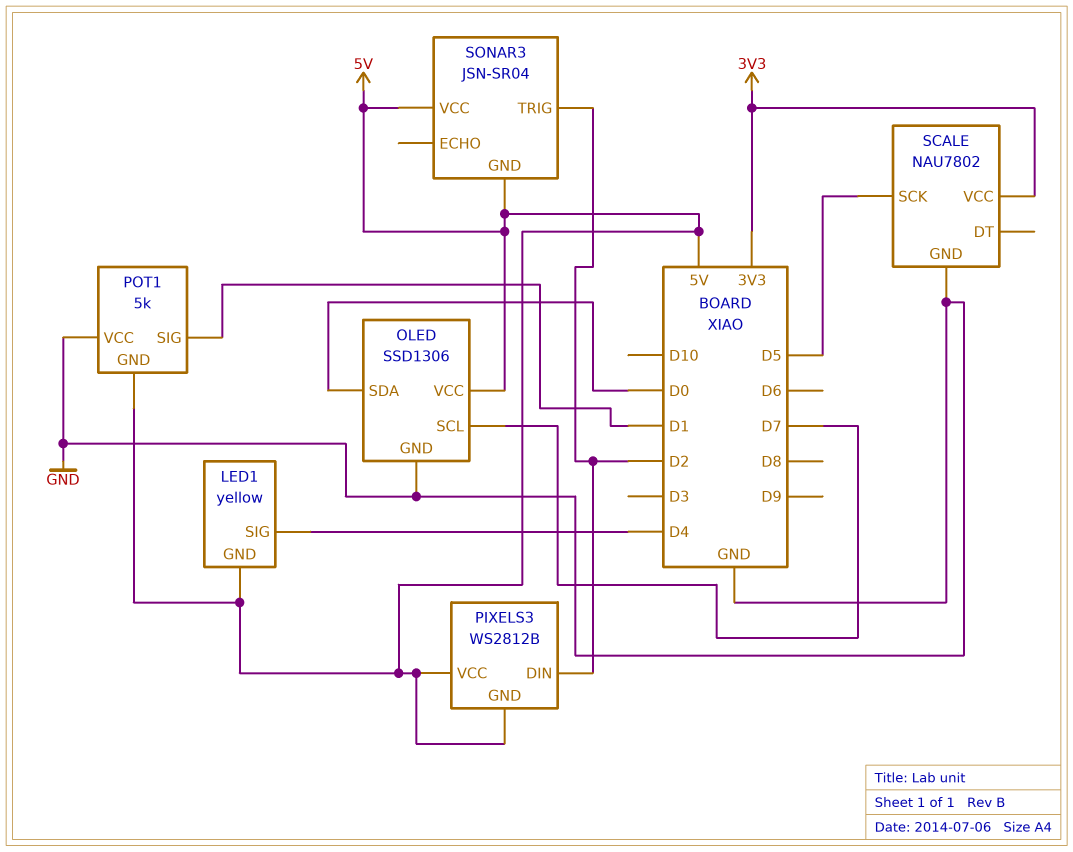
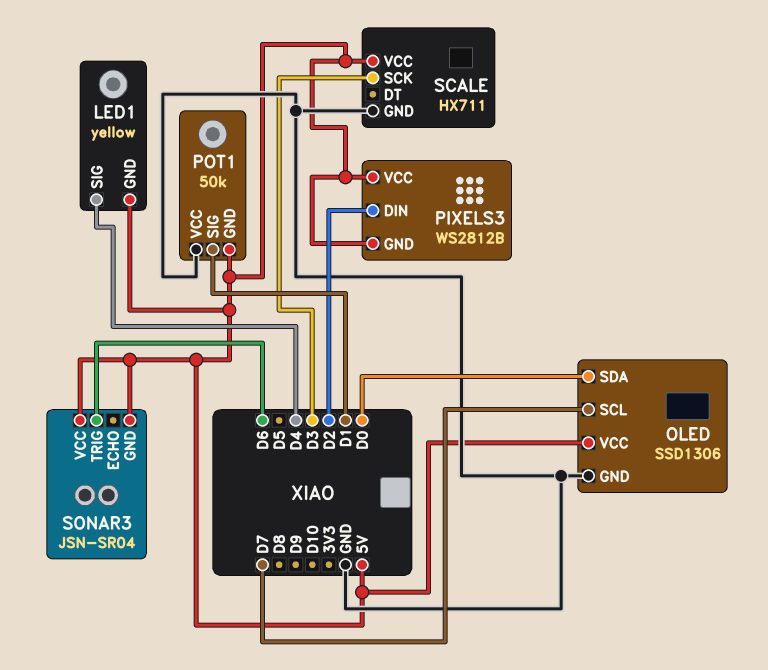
POT1: 5k -> 50k
SCALE: NAU7802 -> HX711
SCALE pin SCK: D5 -> D3
SCALE pin VCC: 3V3 -> 5V
SONAR3 pin TRIG: D2 -> D6

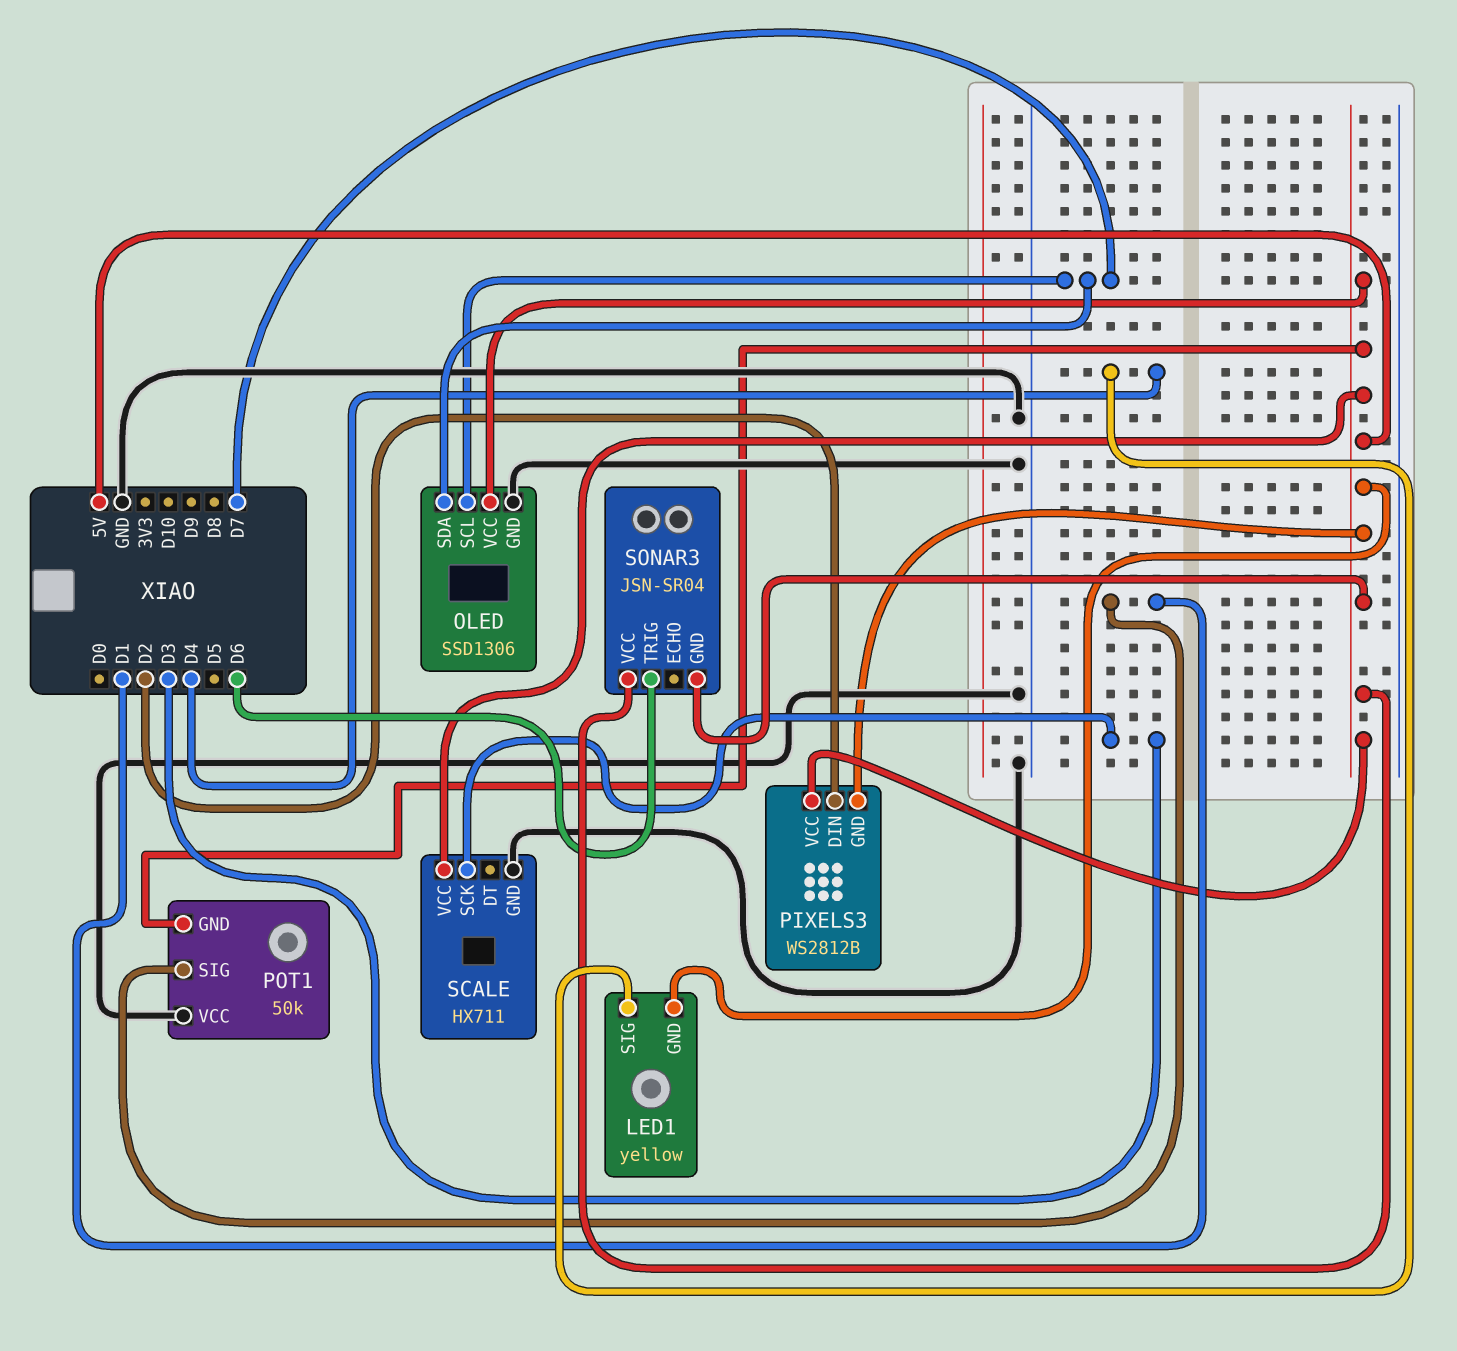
OLED pin SDA: D0 -> D7

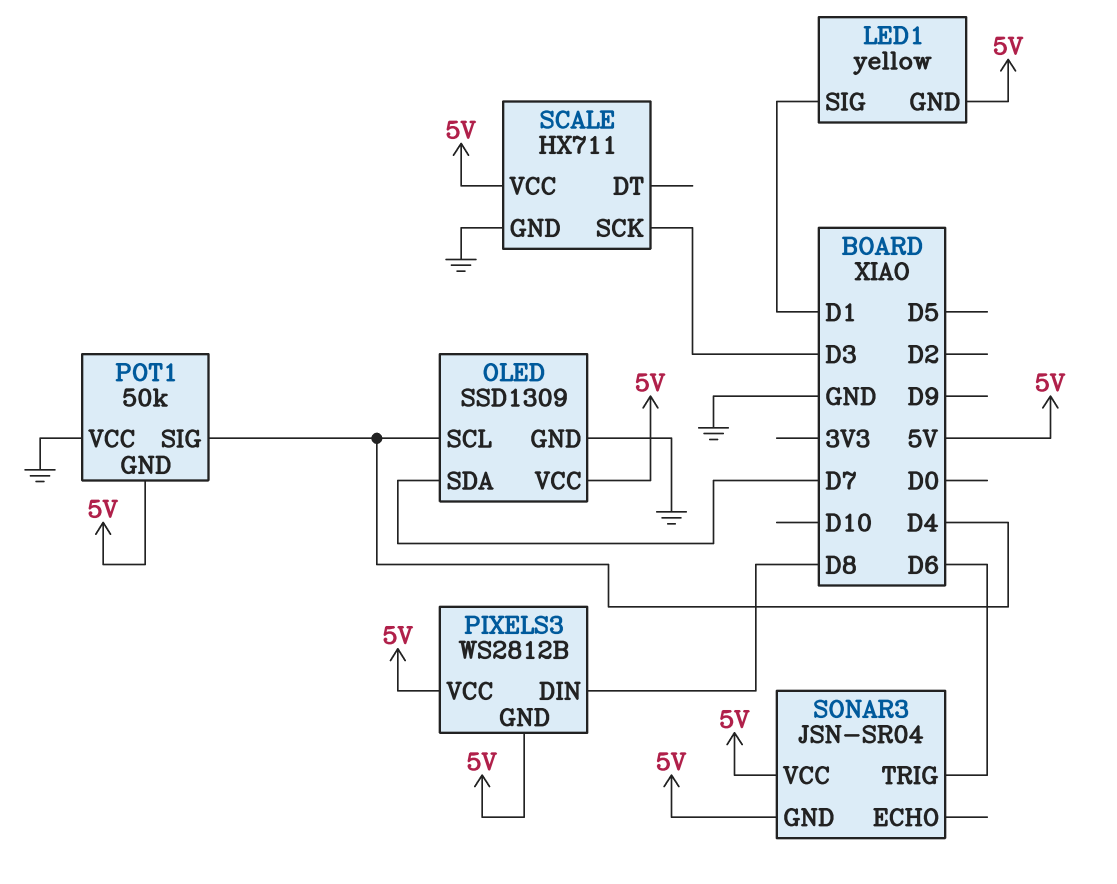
LED1 pin SIG: D4 -> D1
OLED: SSD1306 -> SSD1309
OLED pin SCL: D7 -> D4
PIXELS3 pin DIN: D2 -> D8
POT1 pin SIG: D1 -> D4

